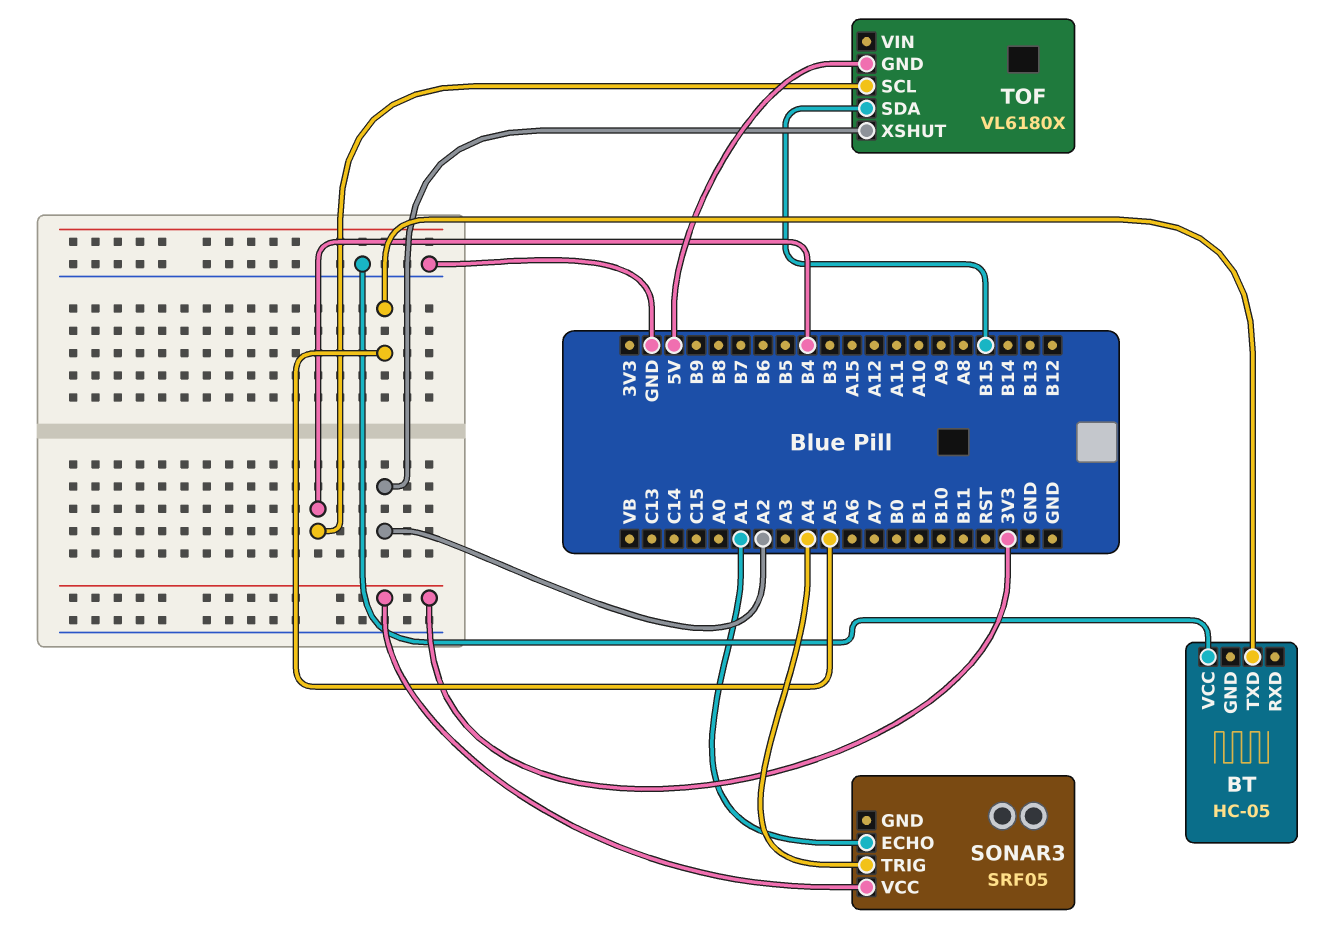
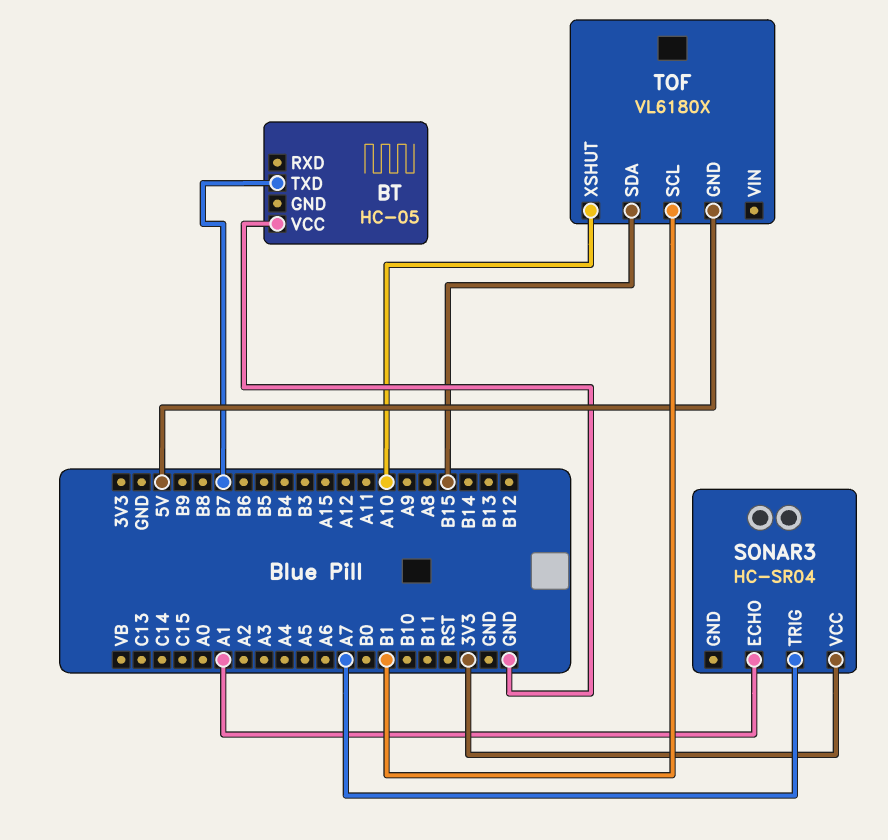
BT pin TXD: A5 -> B7
SONAR3: SRF05 -> HC-SR04
SONAR3 pin TRIG: A4 -> A7
TOF pin SCL: B4 -> B1
TOF pin XSHUT: A2 -> A10

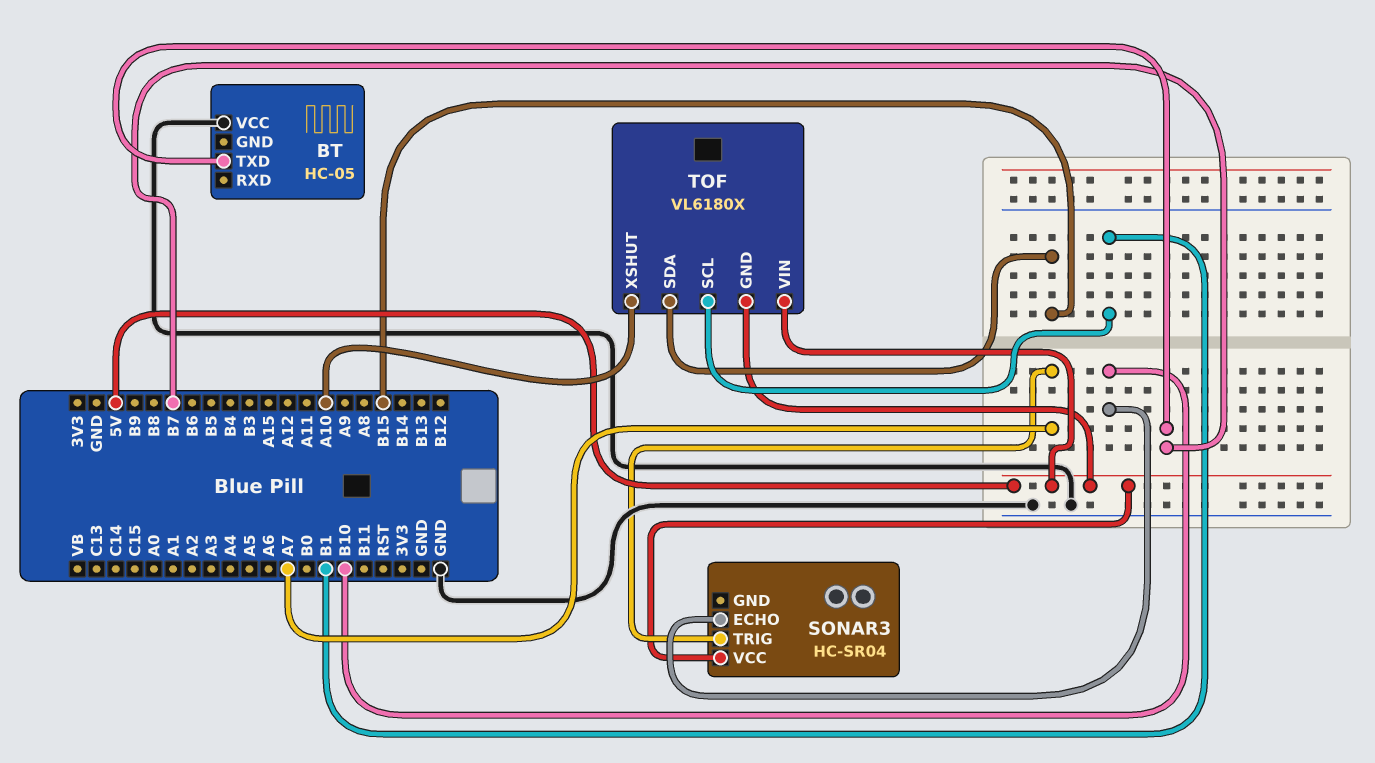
SONAR3 pin ECHO: A1 -> B10
SONAR3 pin VCC: 3V3 -> 5V
TOF pin VIN: none -> 5V

